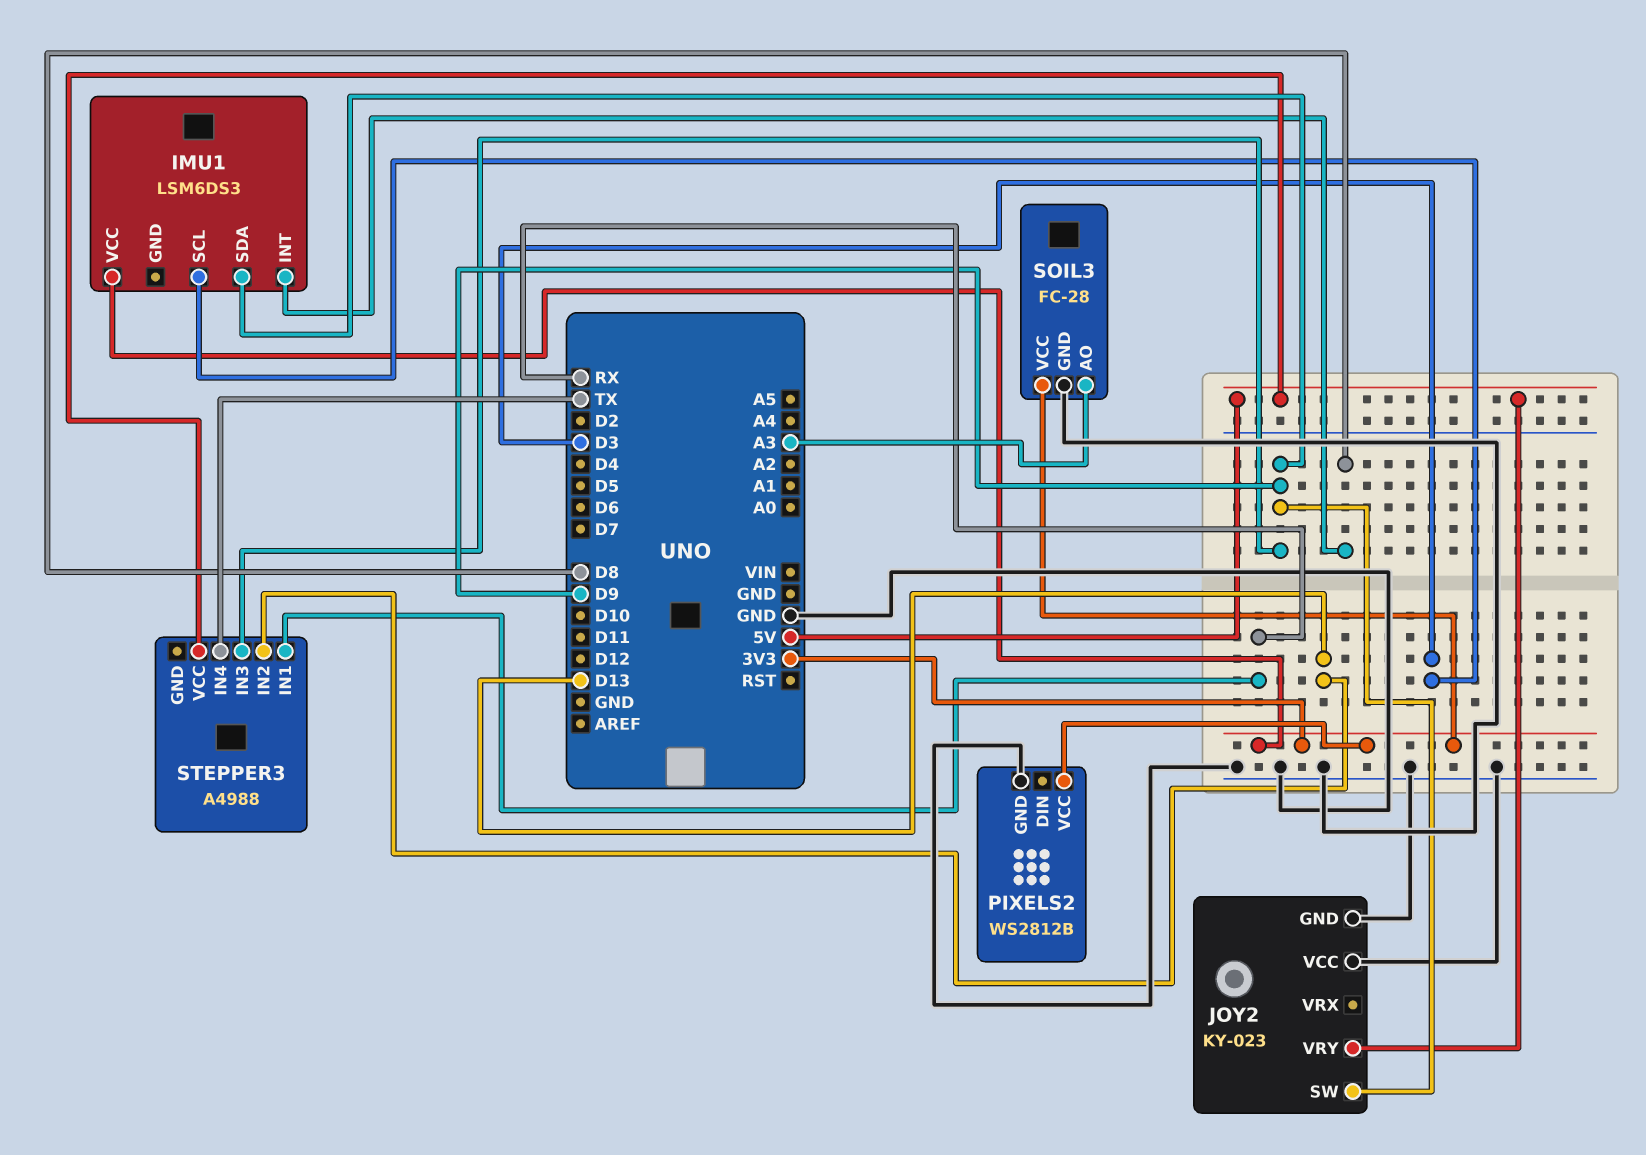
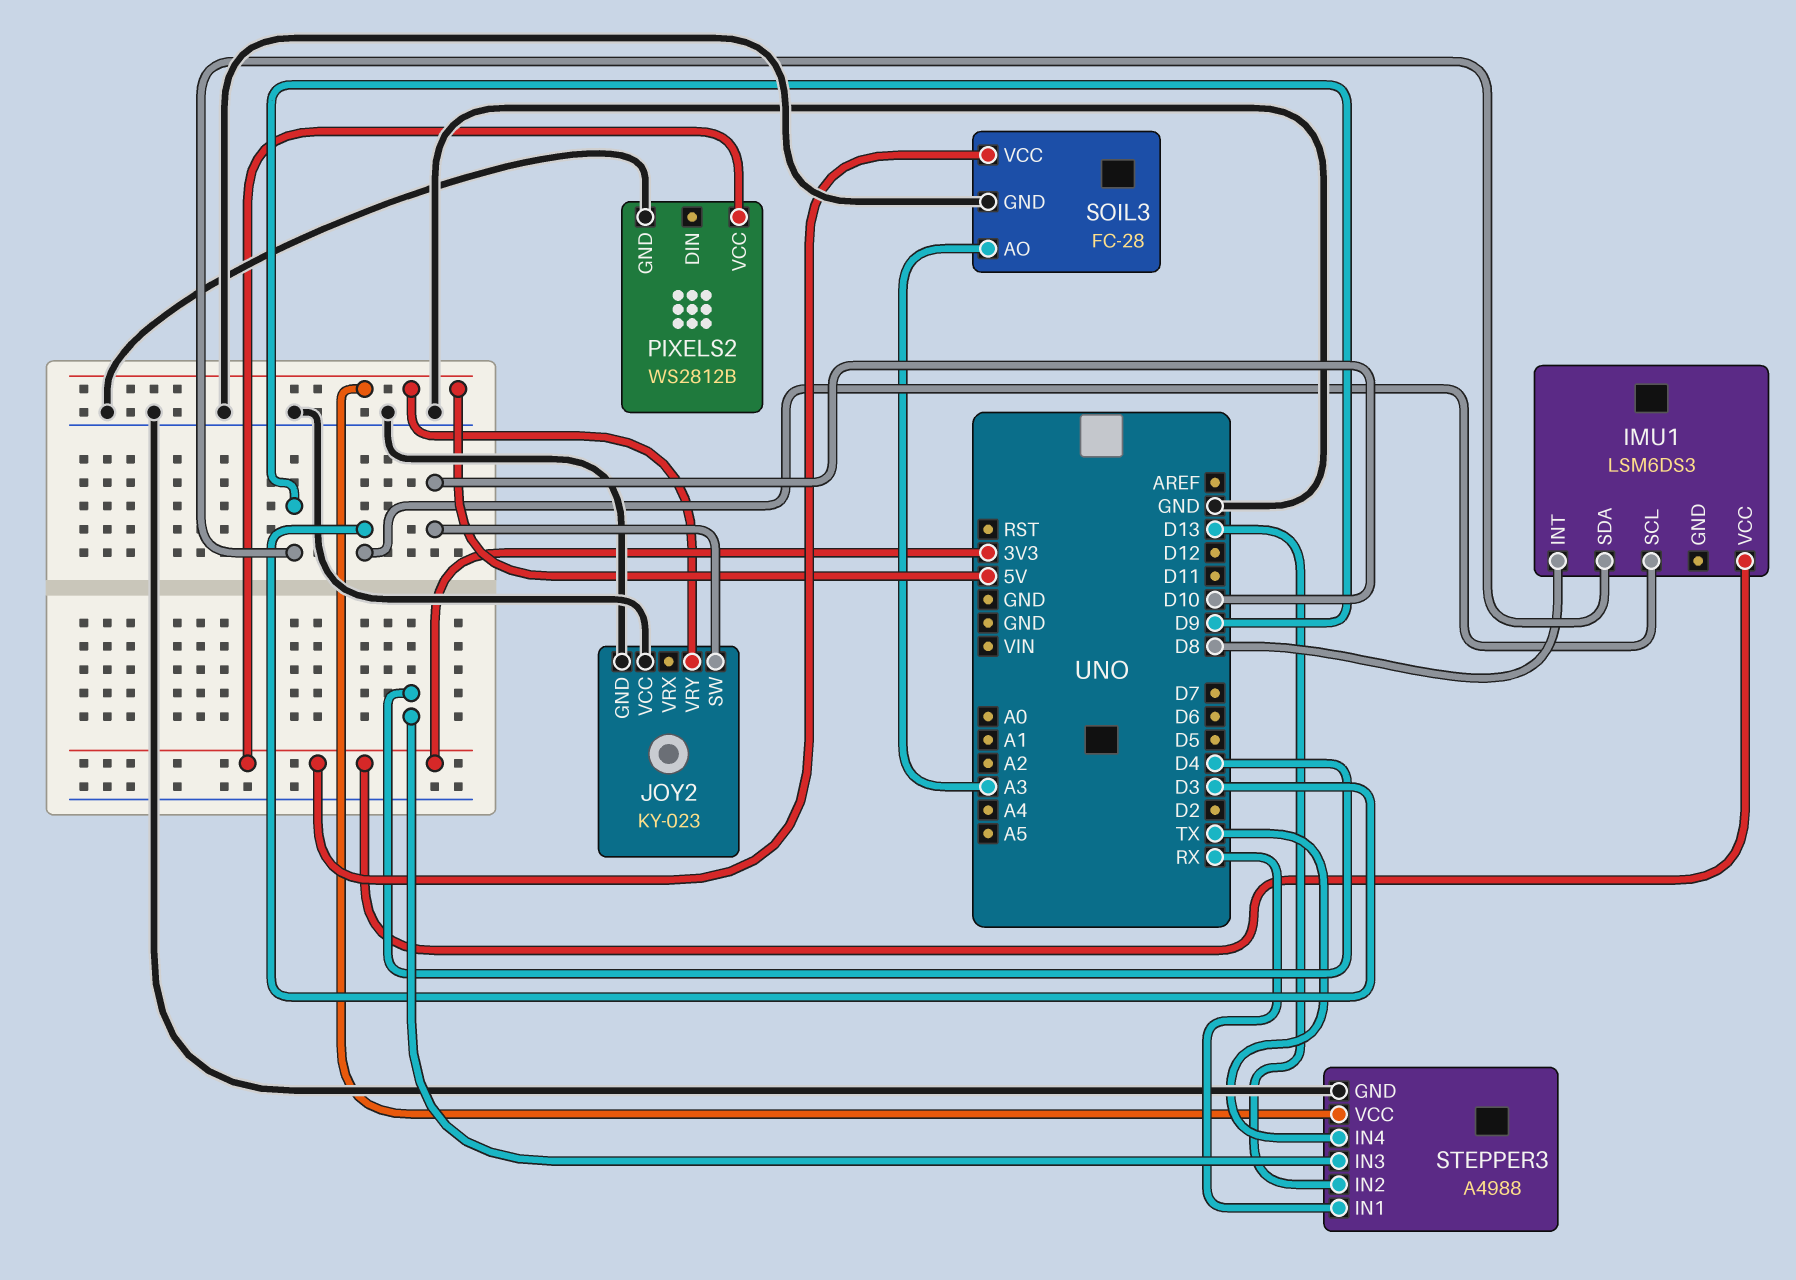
JOY2 pin SW: D9 -> D10
STEPPER3 pin GND: none -> GND
STEPPER3 pin IN3: D9 -> D4

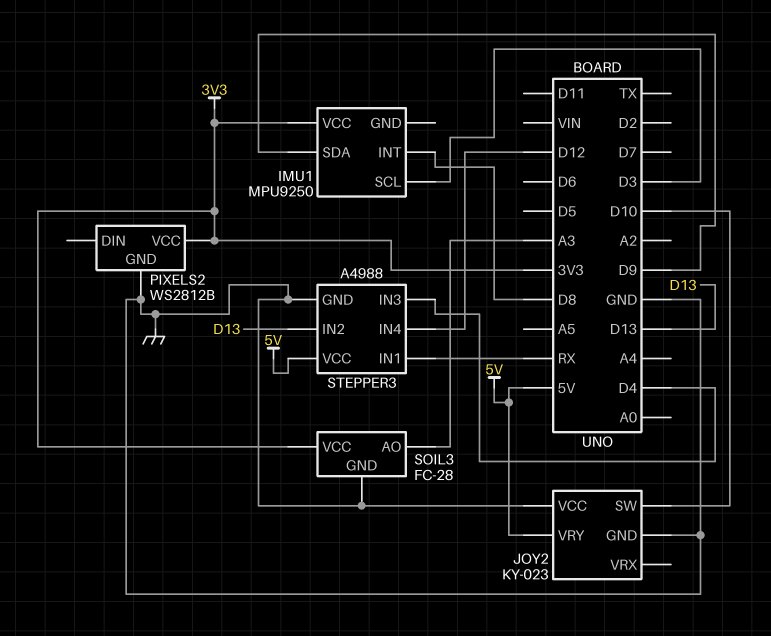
IMU1: LSM6DS3 -> MPU9250
STEPPER3 pin IN4: TX -> D12

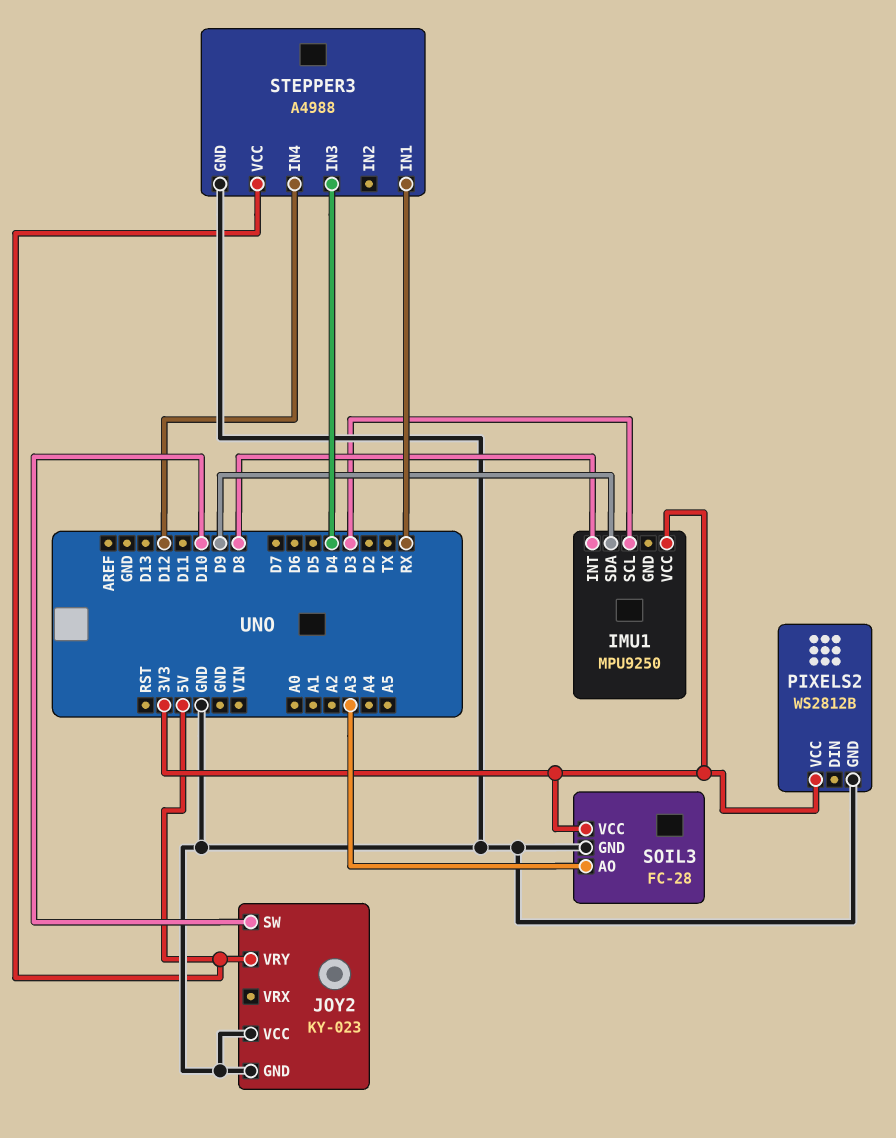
STEPPER3 pin IN2: D13 -> none

